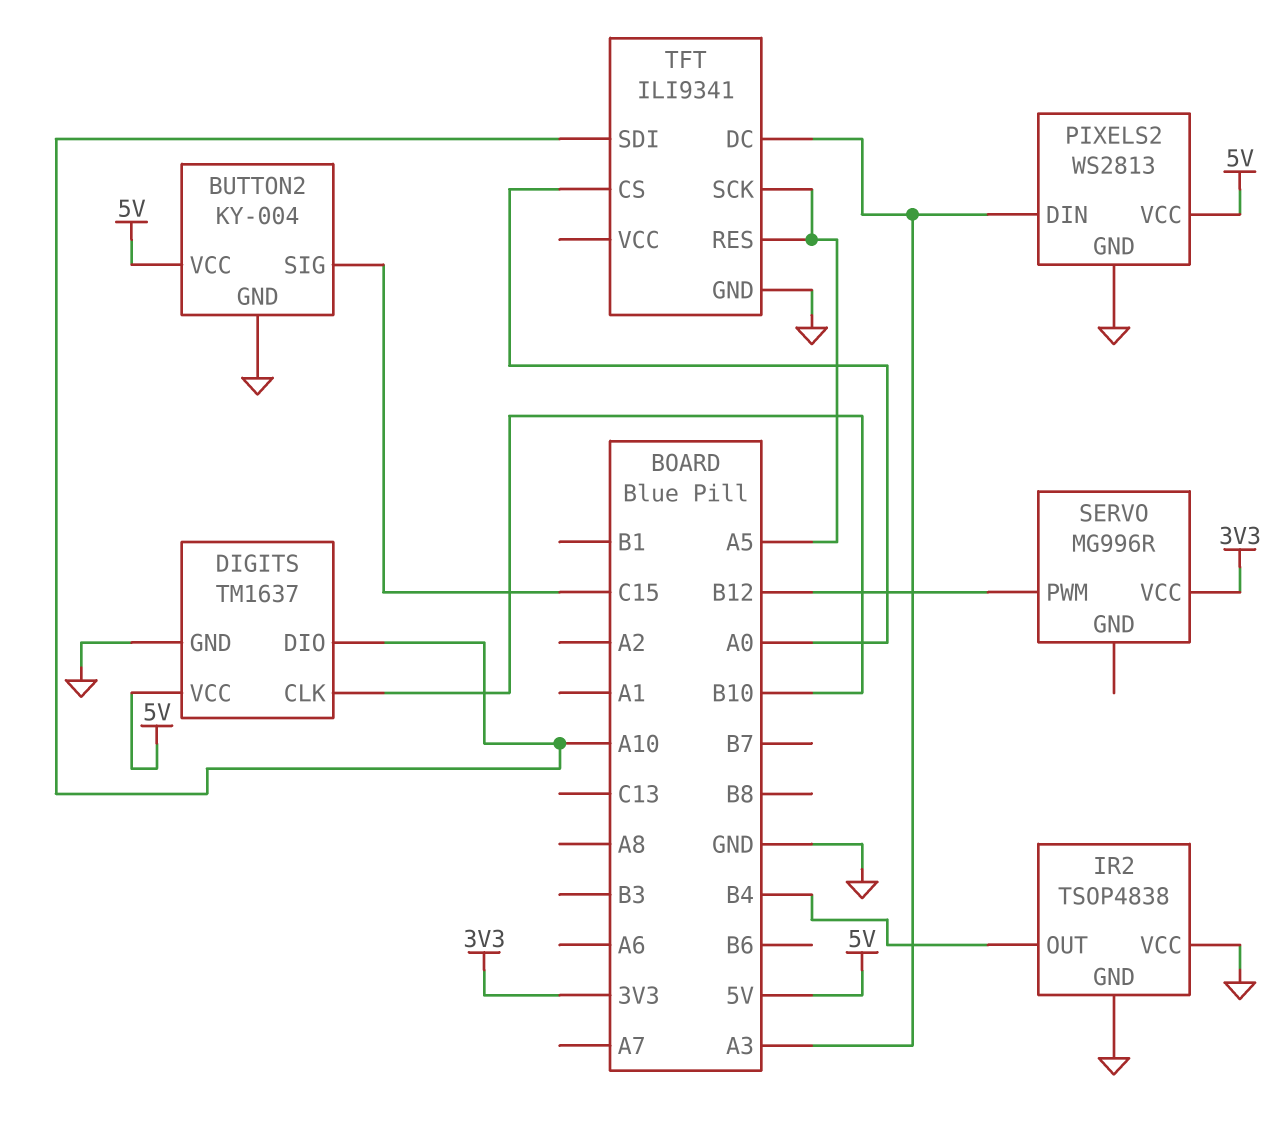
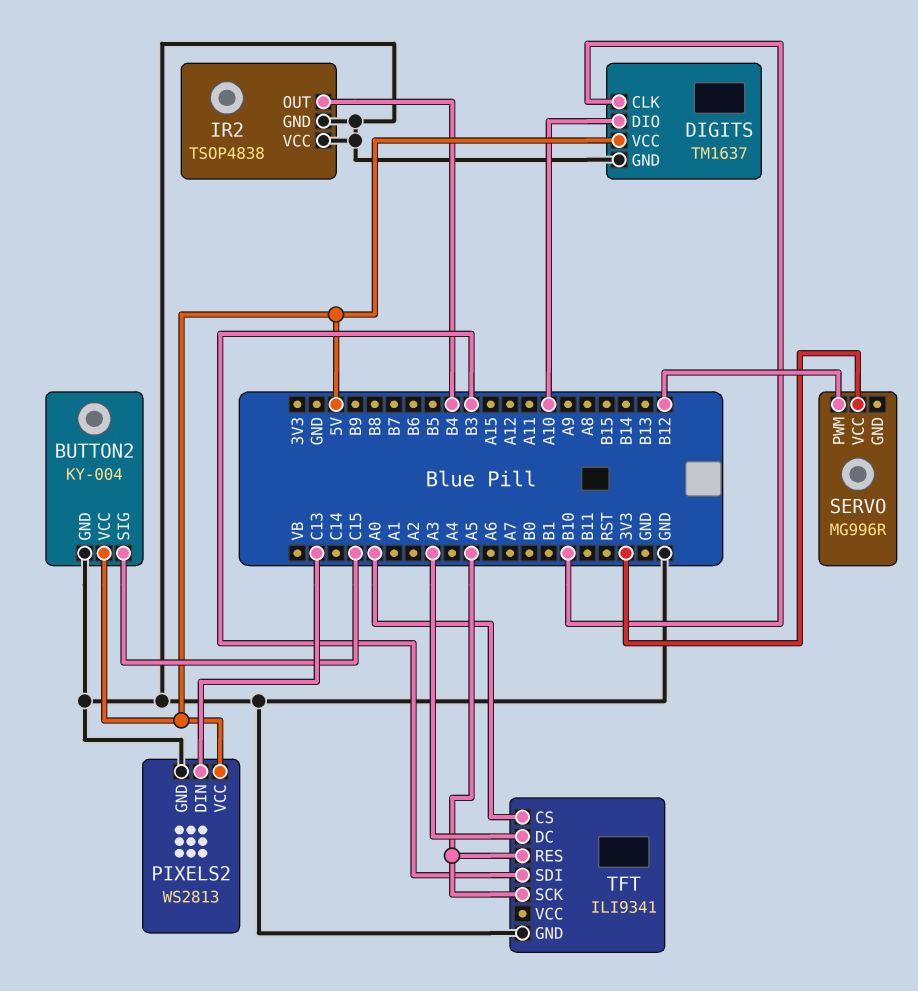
PIXELS2 pin DIN: A3 -> C13
TFT pin SDI: A10 -> B3

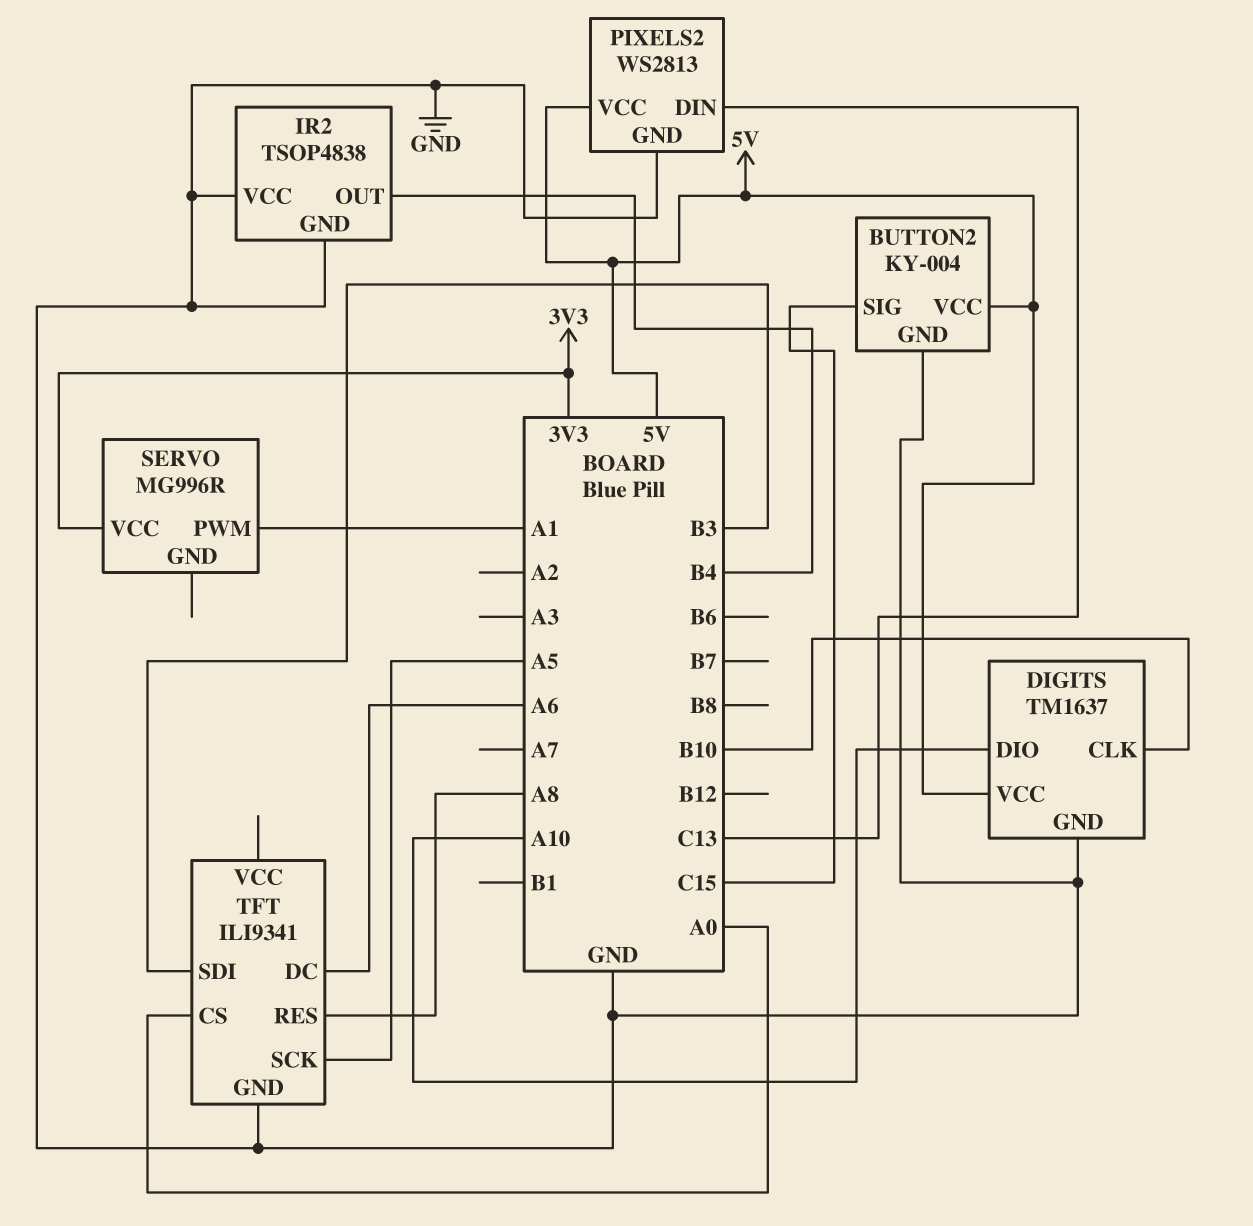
SERVO pin PWM: B12 -> A1
TFT pin DC: A3 -> A6
TFT pin RES: A5 -> A8

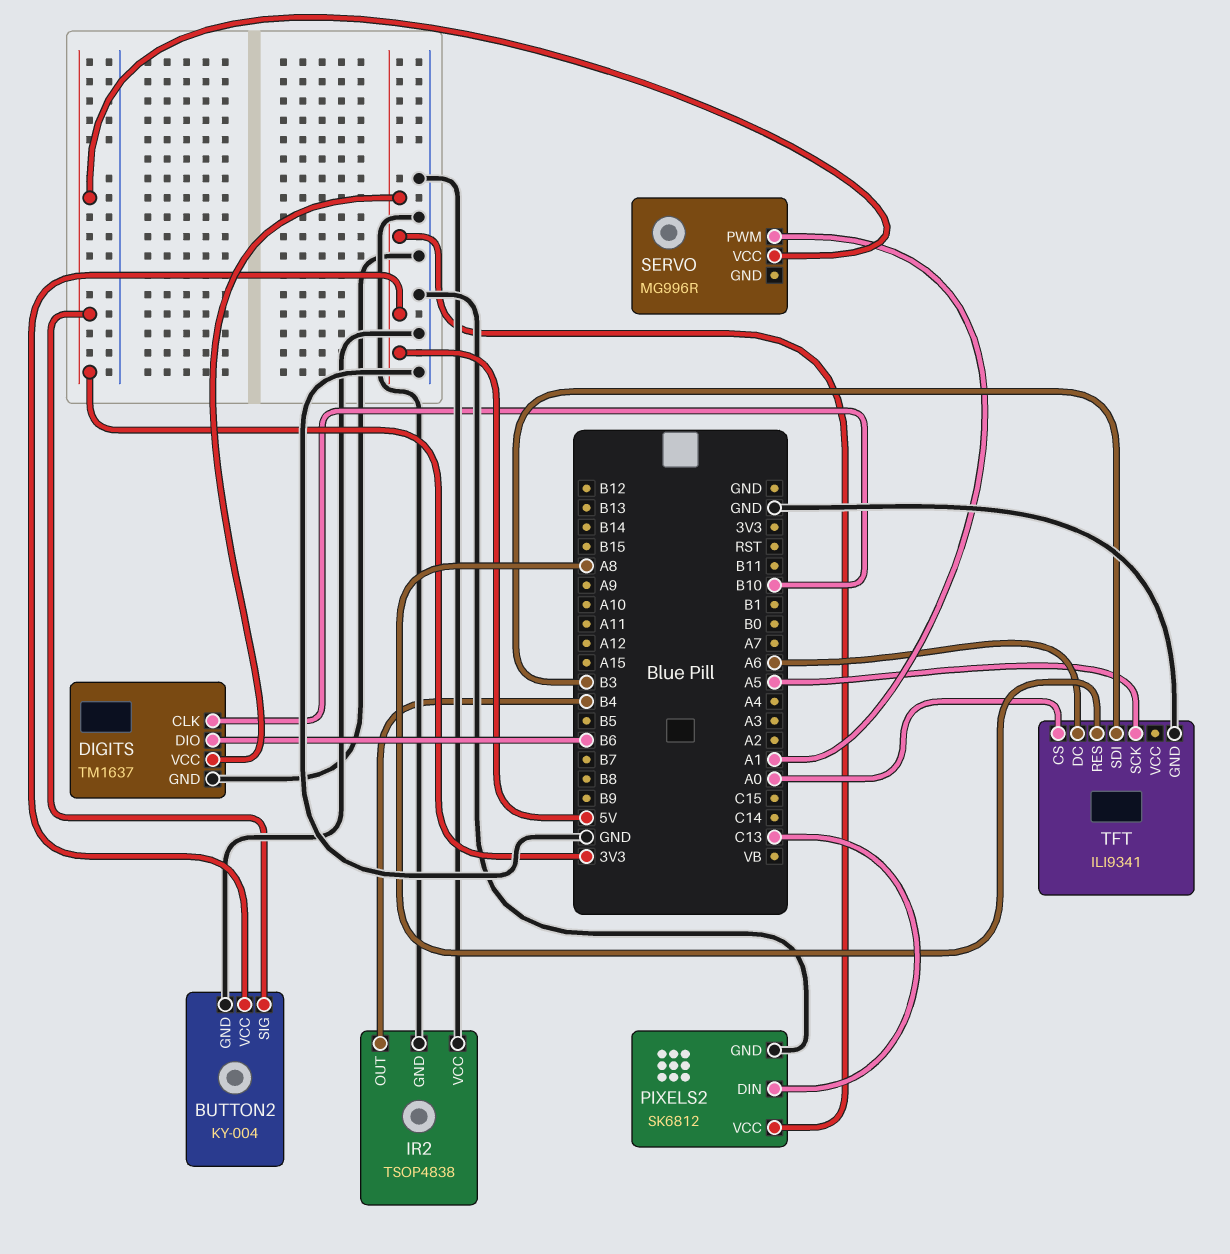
BUTTON2 pin SIG: C15 -> 3V3
DIGITS pin DIO: A10 -> B6
PIXELS2: WS2813 -> SK6812

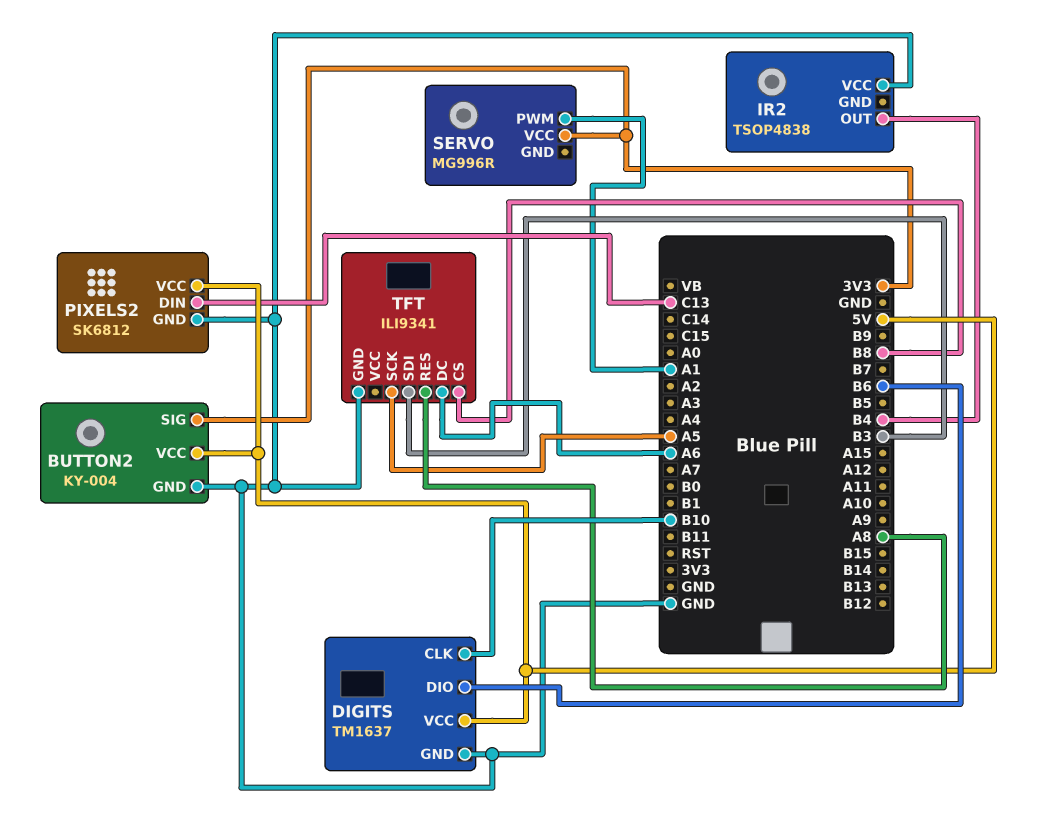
IR2 pin GND: GND -> none
TFT pin CS: A0 -> B8

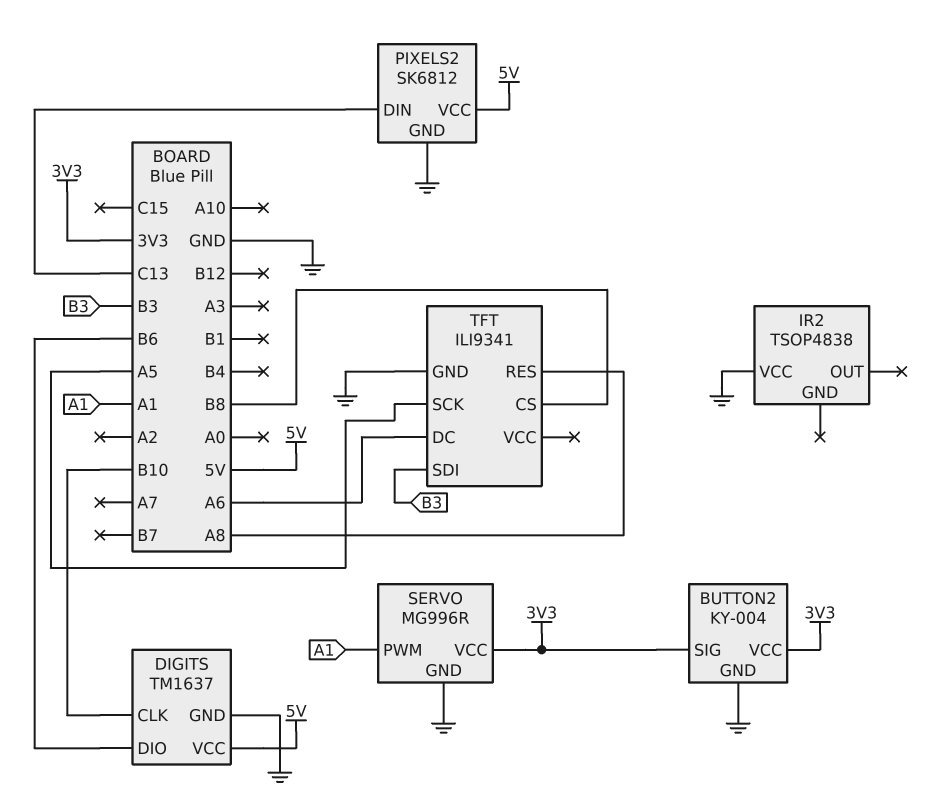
BUTTON2 pin VCC: 5V -> 3V3
IR2 pin OUT: B4 -> none
SERVO pin GND: none -> GND

